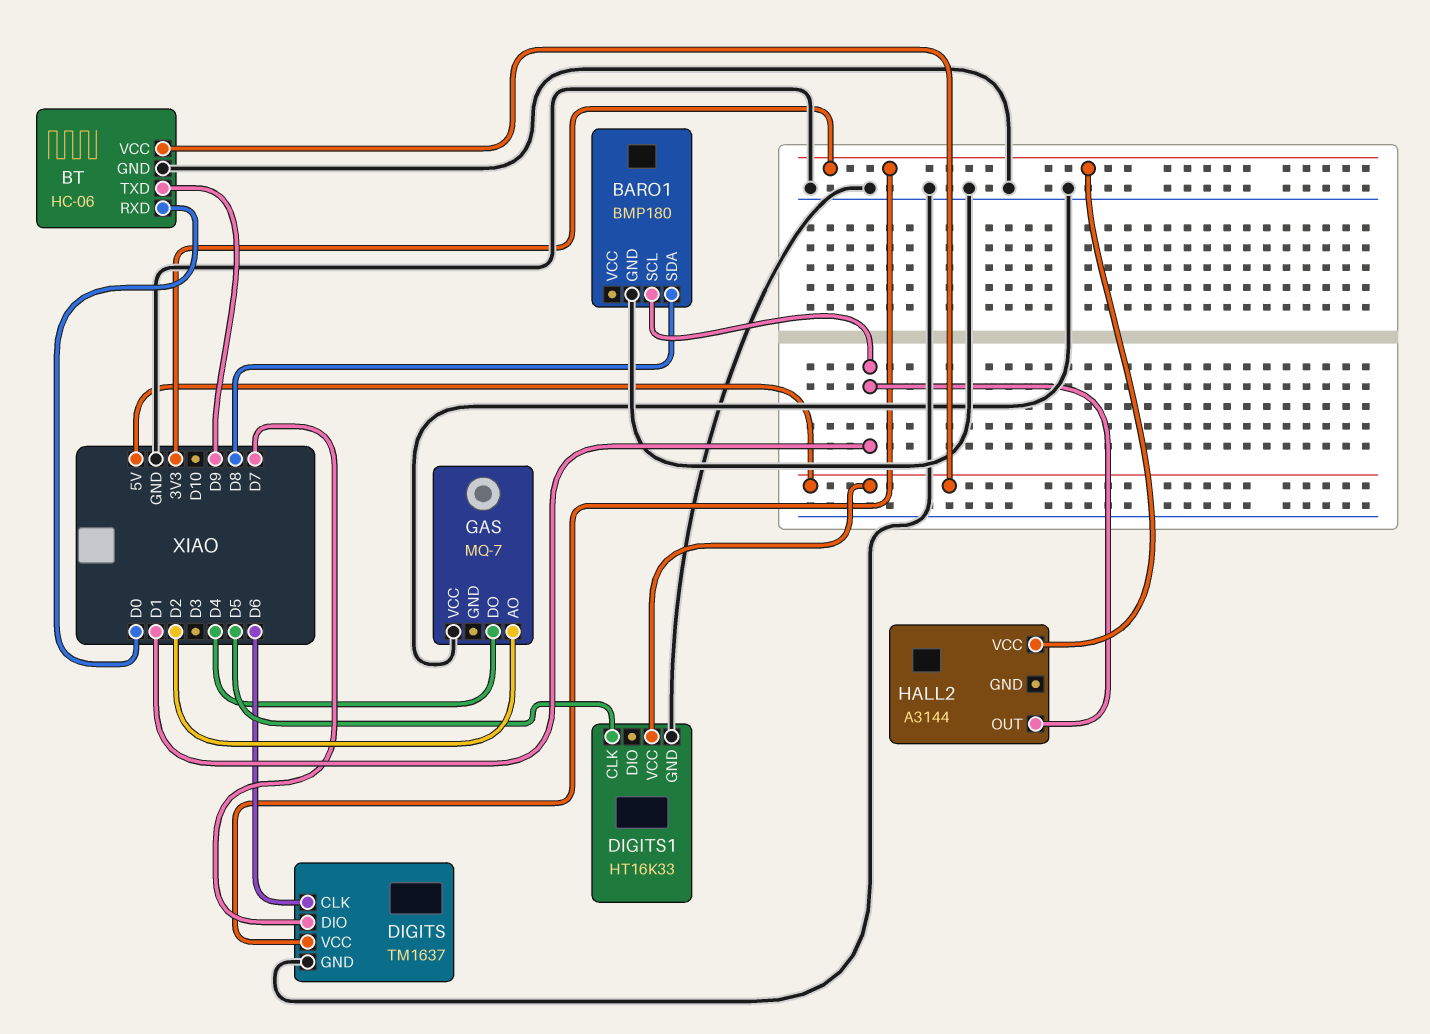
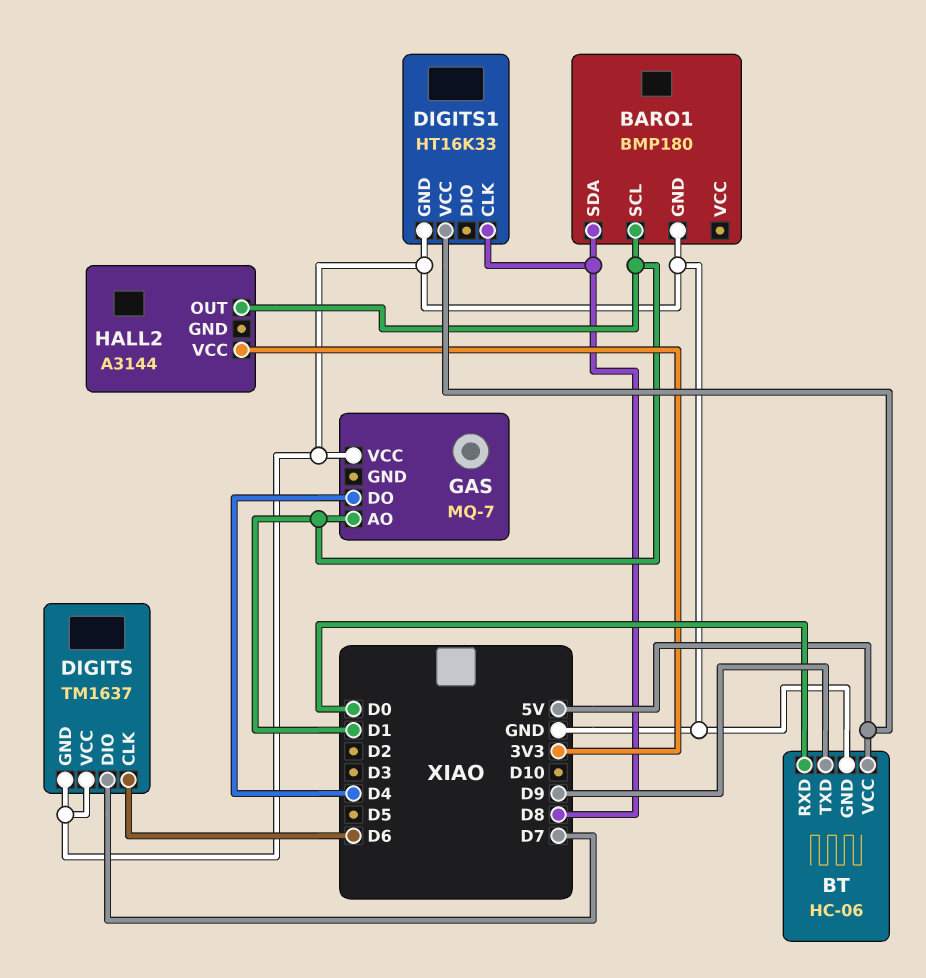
DIGITS pin VCC: 3V3 -> GND
DIGITS1 pin CLK: D5 -> D8
GAS pin AO: D2 -> D1

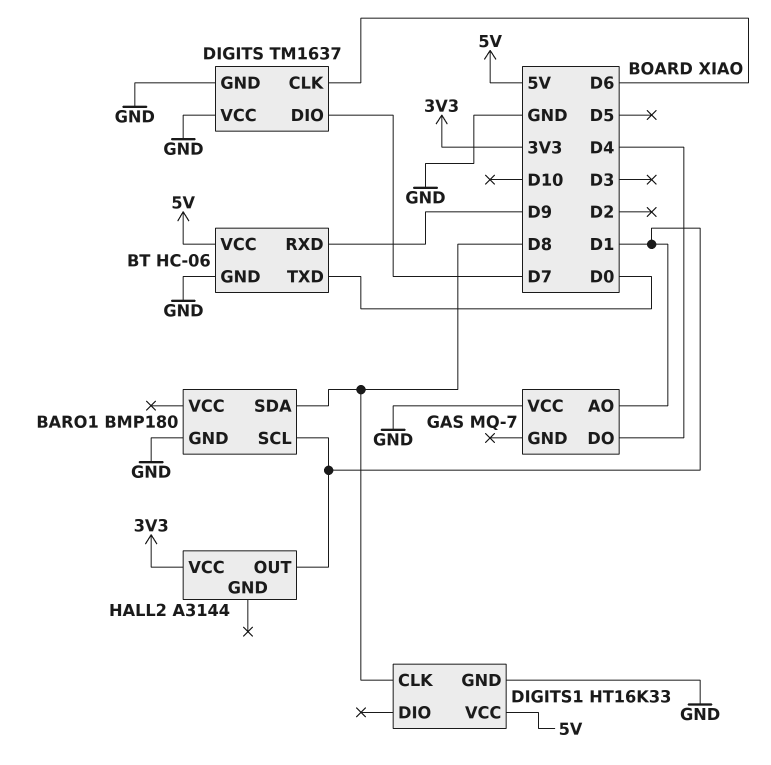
BT pin RXD: D0 -> D9
BT pin TXD: D9 -> D0

